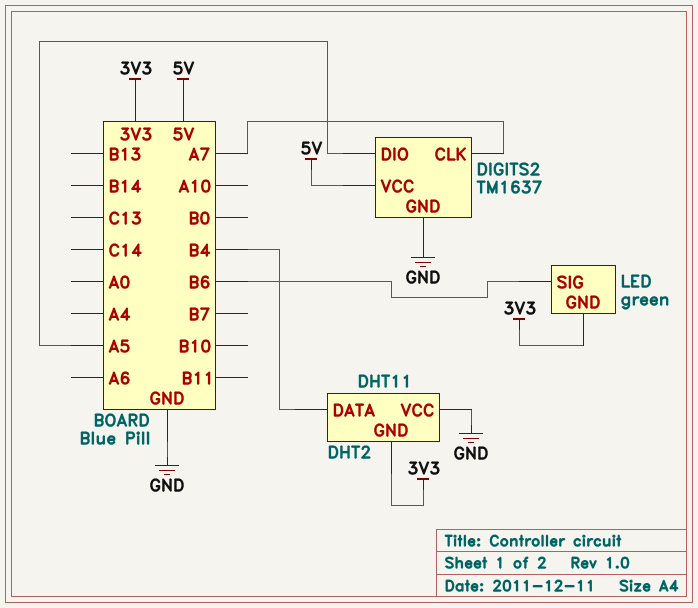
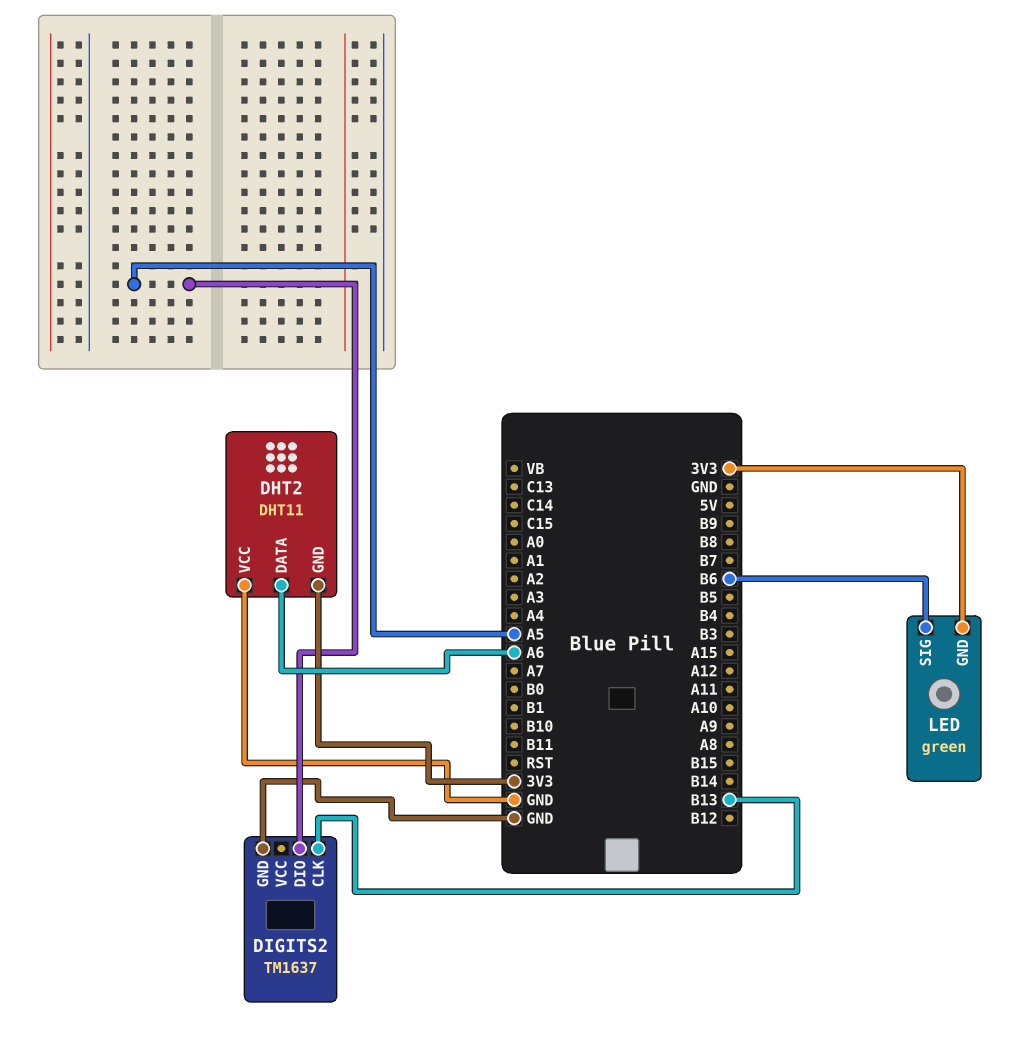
DHT2 pin DATA: B4 -> A6
DIGITS2 pin CLK: A7 -> B13
DIGITS2 pin VCC: 5V -> none

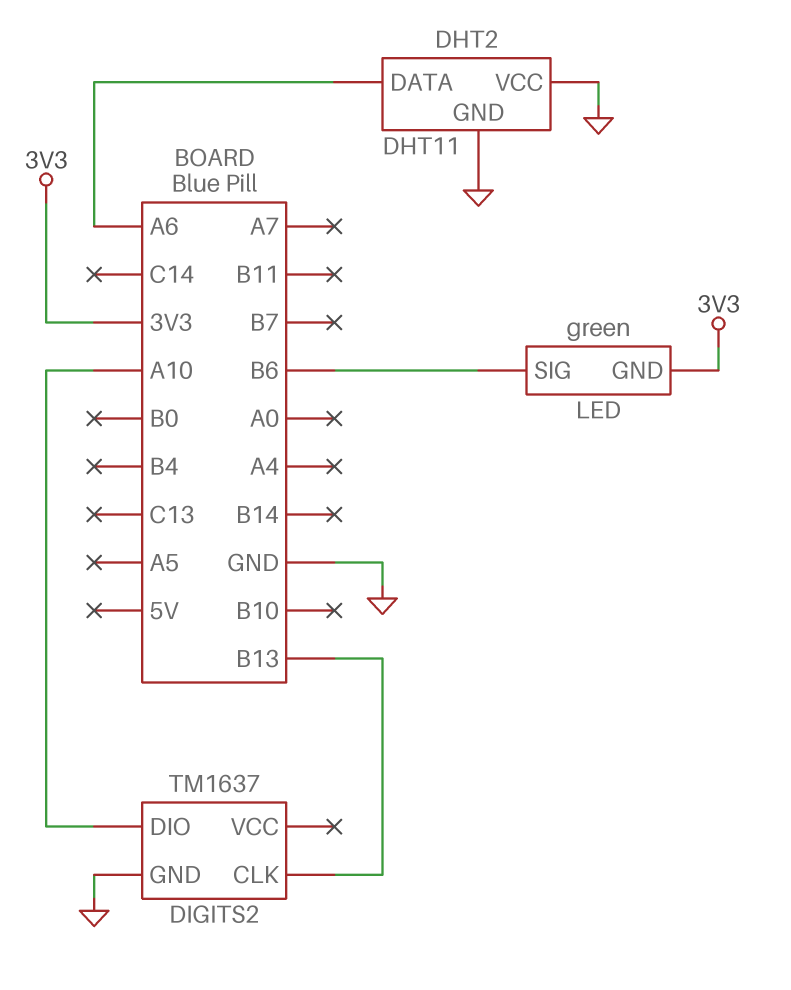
DHT2 pin GND: 3V3 -> GND
DIGITS2 pin DIO: A5 -> A10

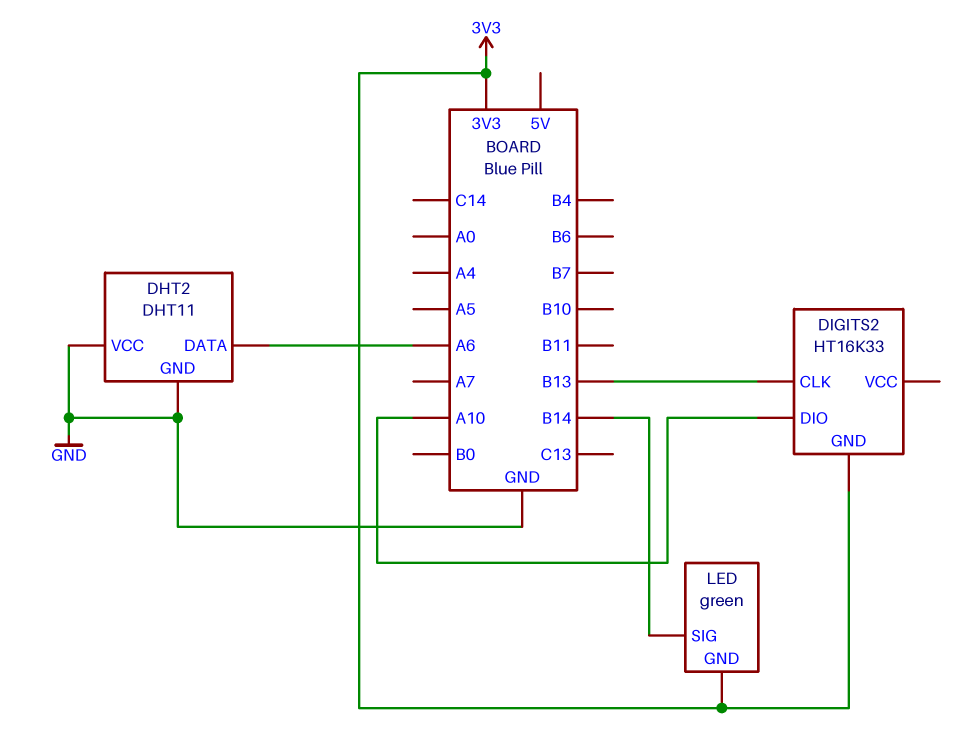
DIGITS2: TM1637 -> HT16K33
DIGITS2 pin GND: GND -> 3V3
LED pin SIG: B6 -> B14

